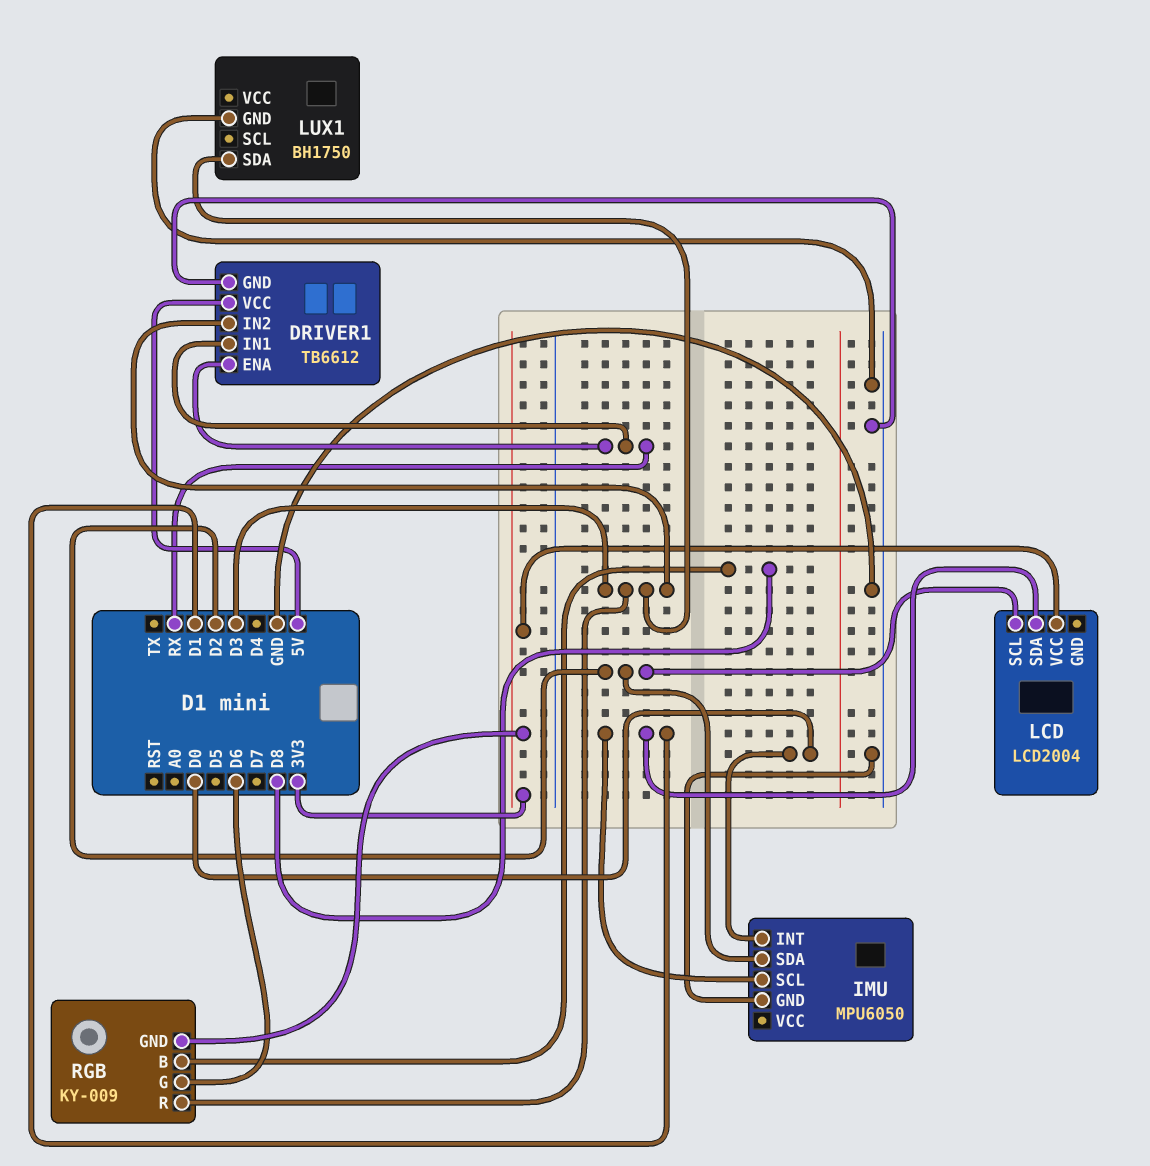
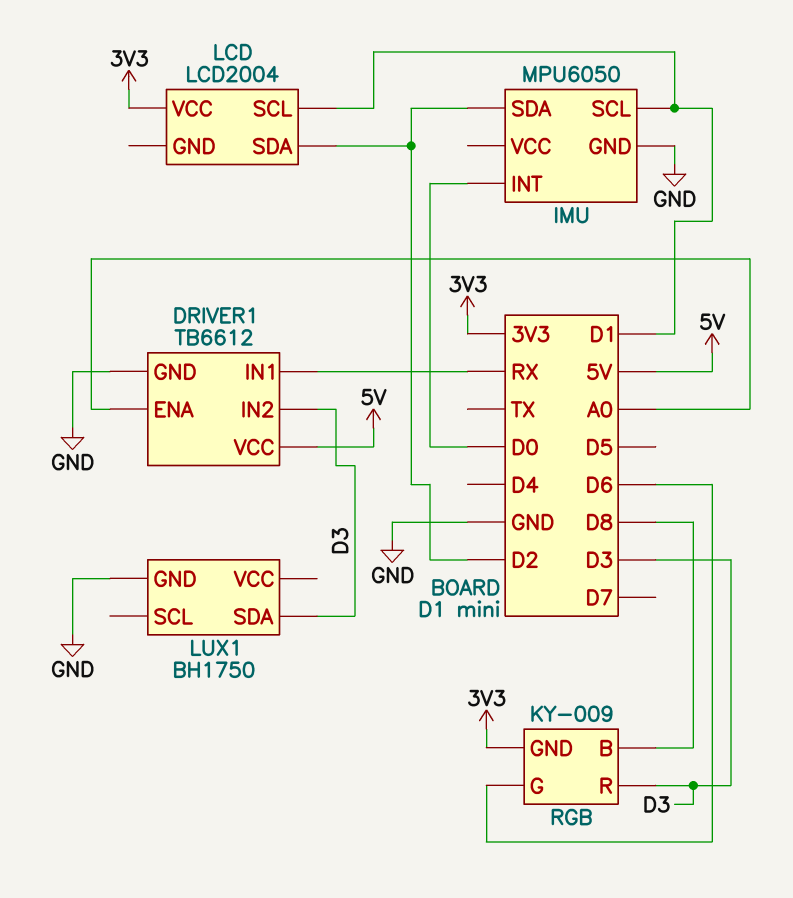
DRIVER1 pin ENA: RX -> A0
LCD pin SCL: D2 -> D1
LCD pin SDA: D1 -> D2

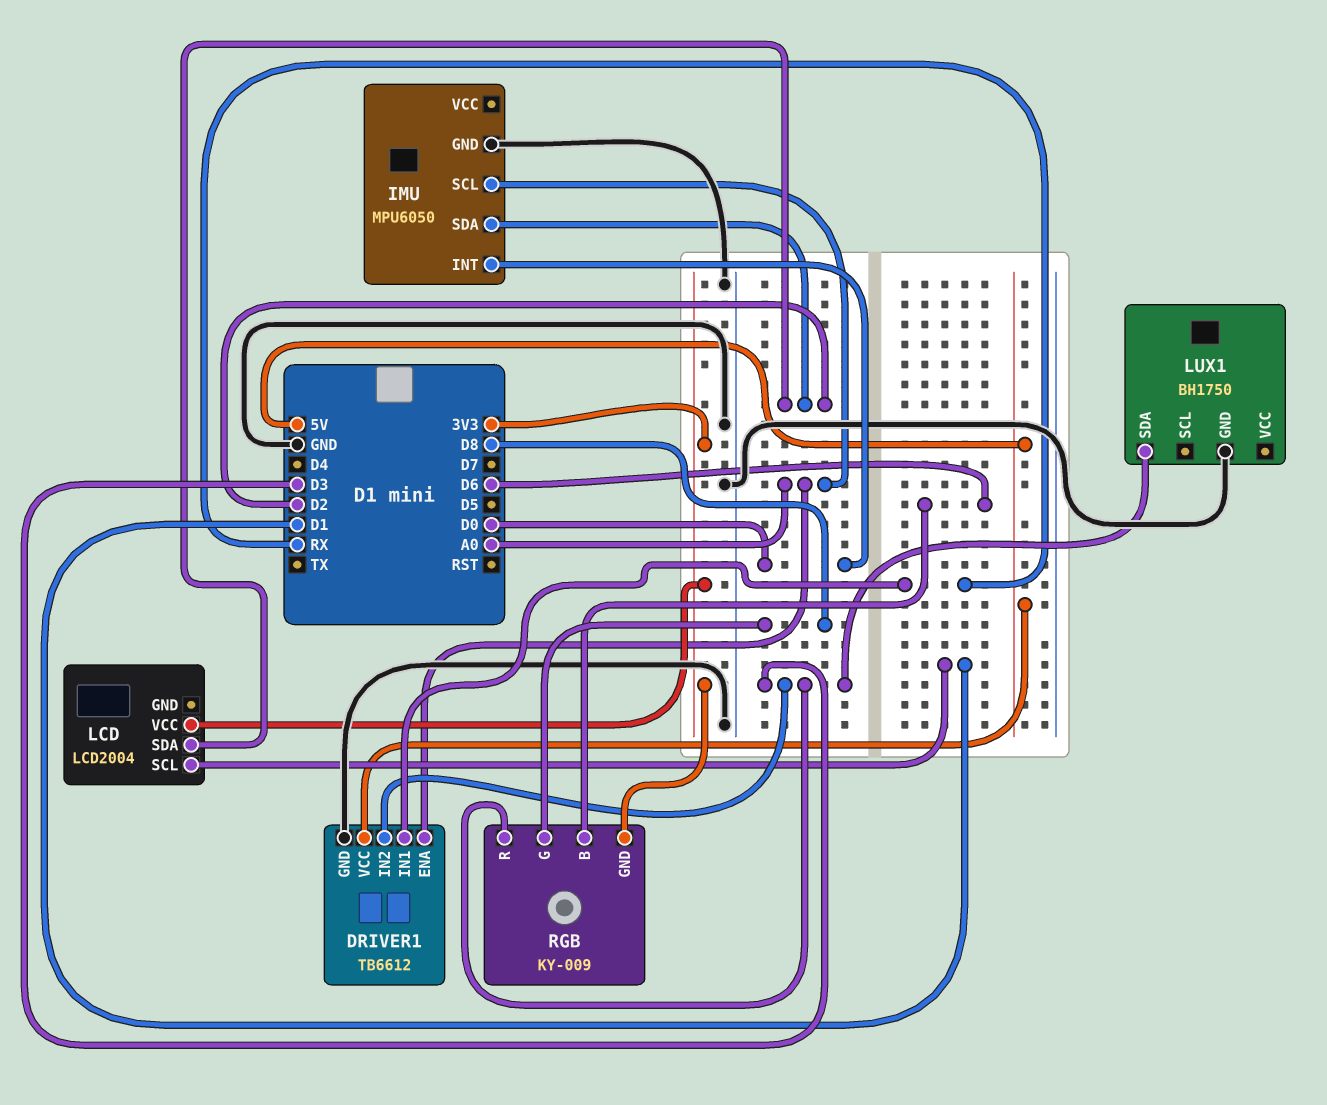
IMU pin SCL: D1 -> A0
RGB pin B: D8 -> D6
RGB pin G: D6 -> D8

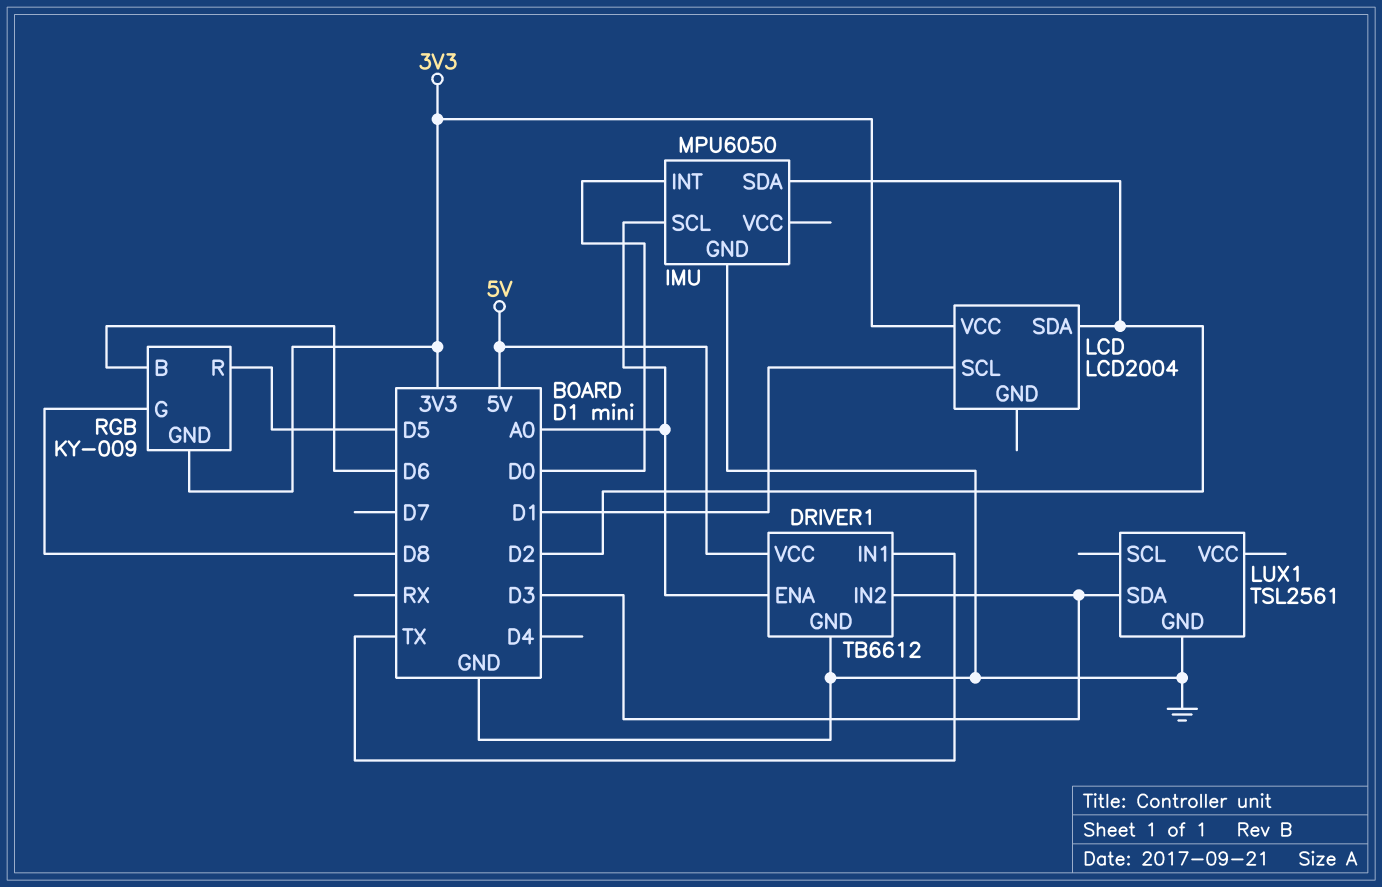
DRIVER1 pin IN1: RX -> TX
LUX1: BH1750 -> TSL2561
RGB pin R: D3 -> D5

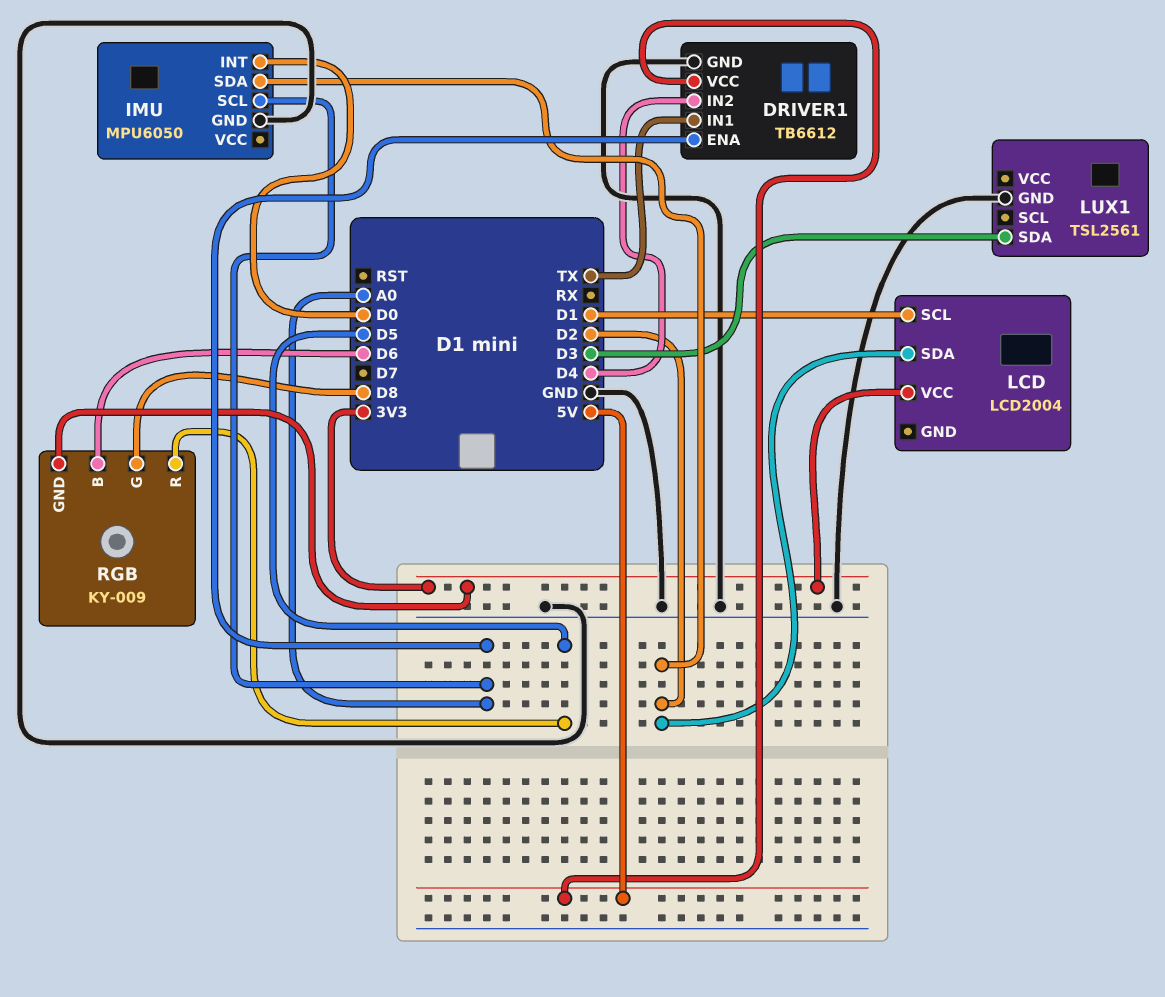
DRIVER1 pin IN2: D3 -> D4

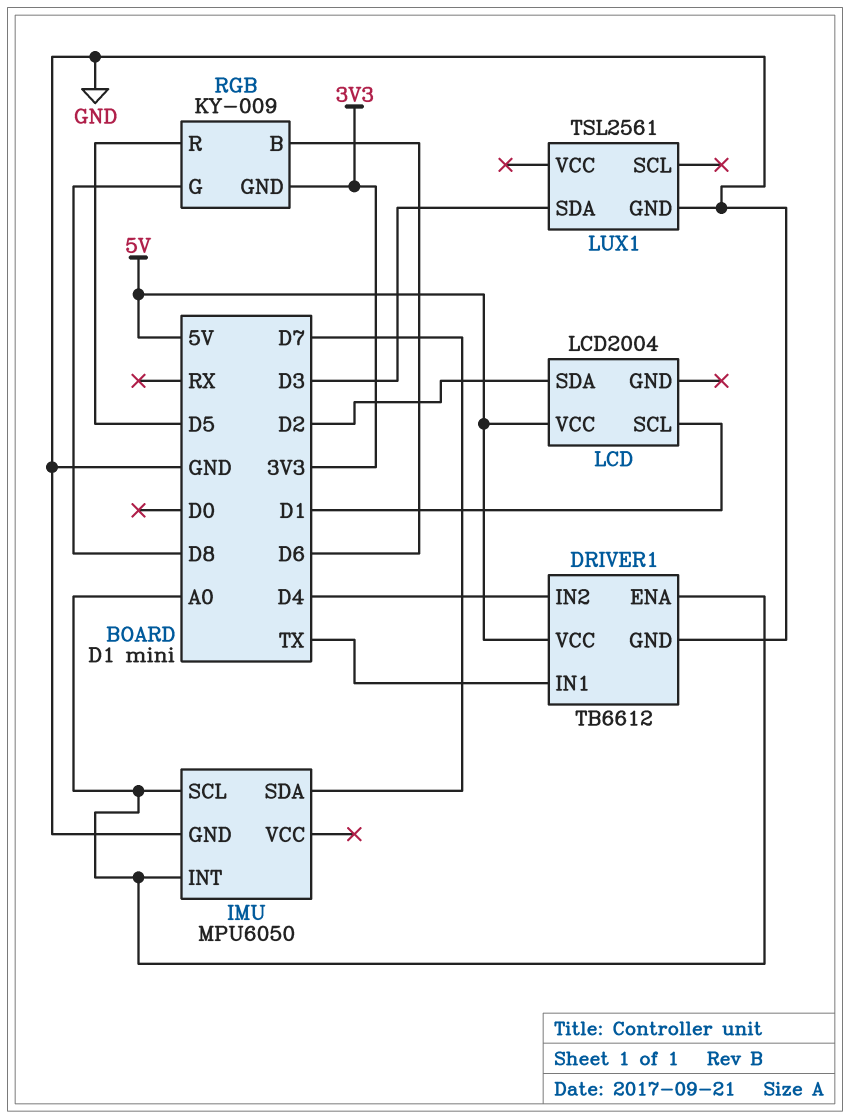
IMU pin INT: D0 -> A0
IMU pin SDA: D2 -> D7
LCD pin VCC: 3V3 -> 5V

